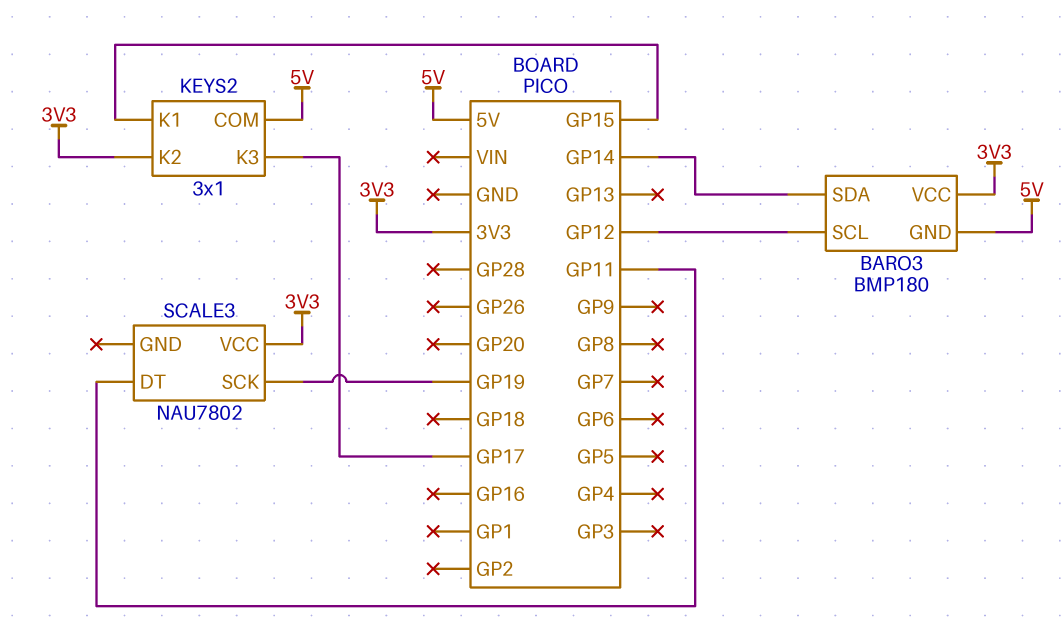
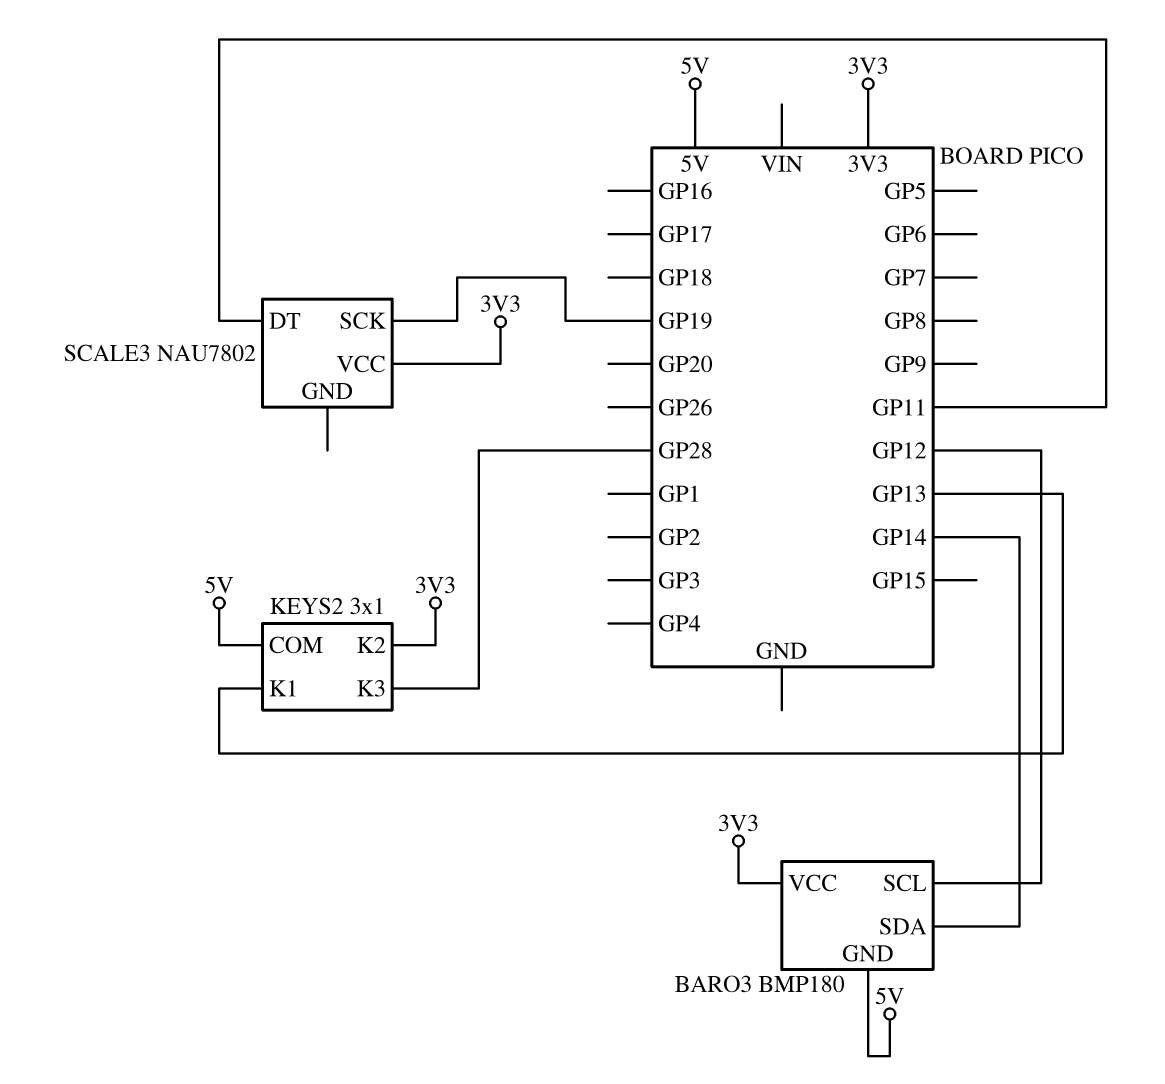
KEYS2 pin K1: GP15 -> GP13
KEYS2 pin K3: GP17 -> GP28

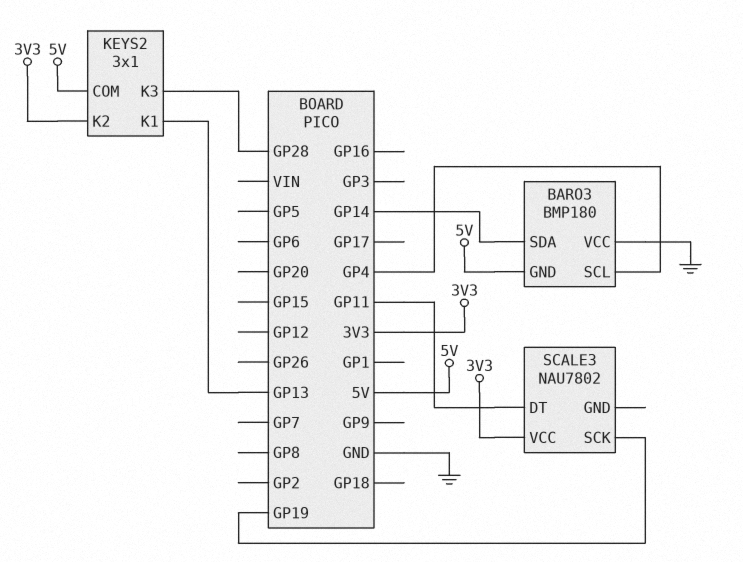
BARO3 pin SCL: GP12 -> GP4
BARO3 pin VCC: 3V3 -> GND

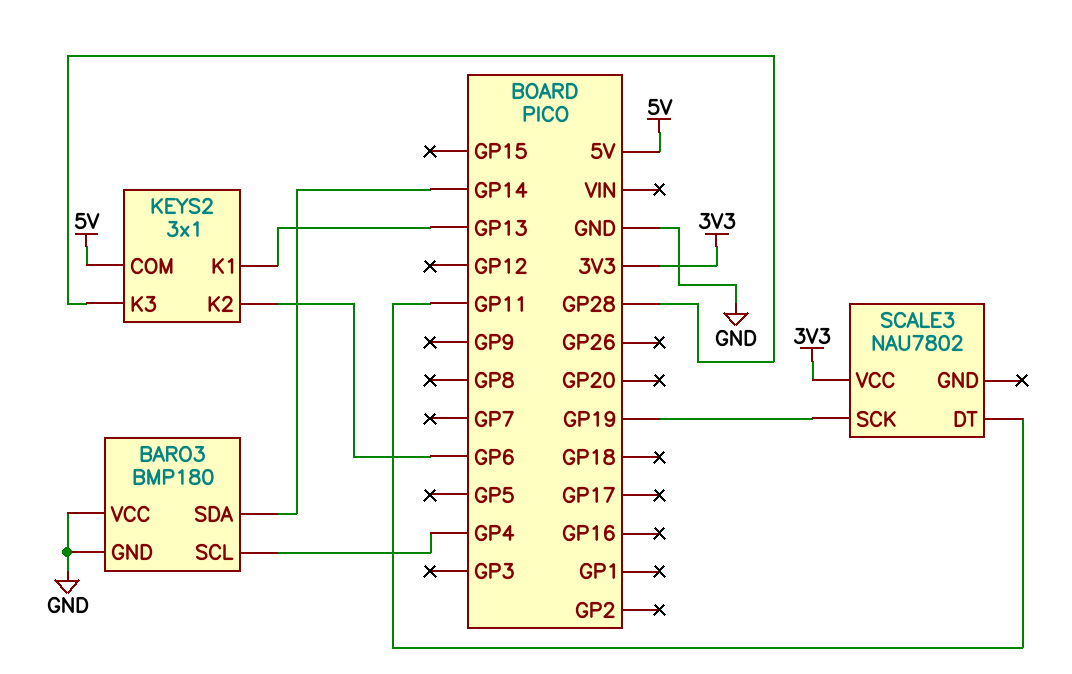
BARO3 pin GND: 5V -> GND
KEYS2 pin K2: 3V3 -> GP6

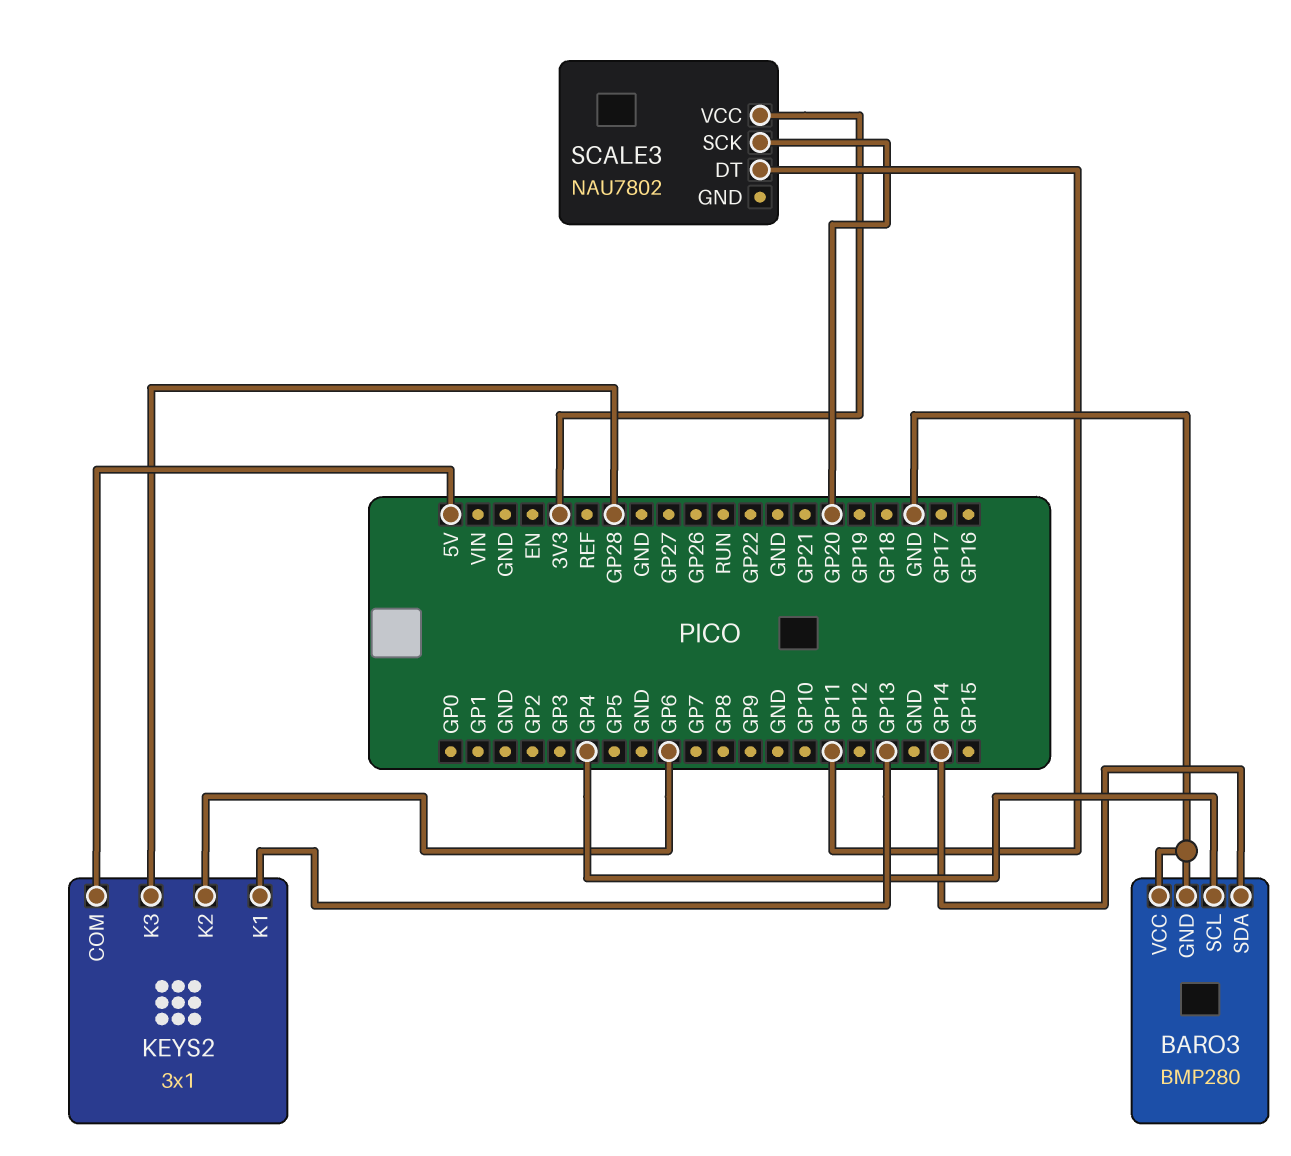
BARO3: BMP180 -> BMP280
SCALE3 pin SCK: GP19 -> GP20

